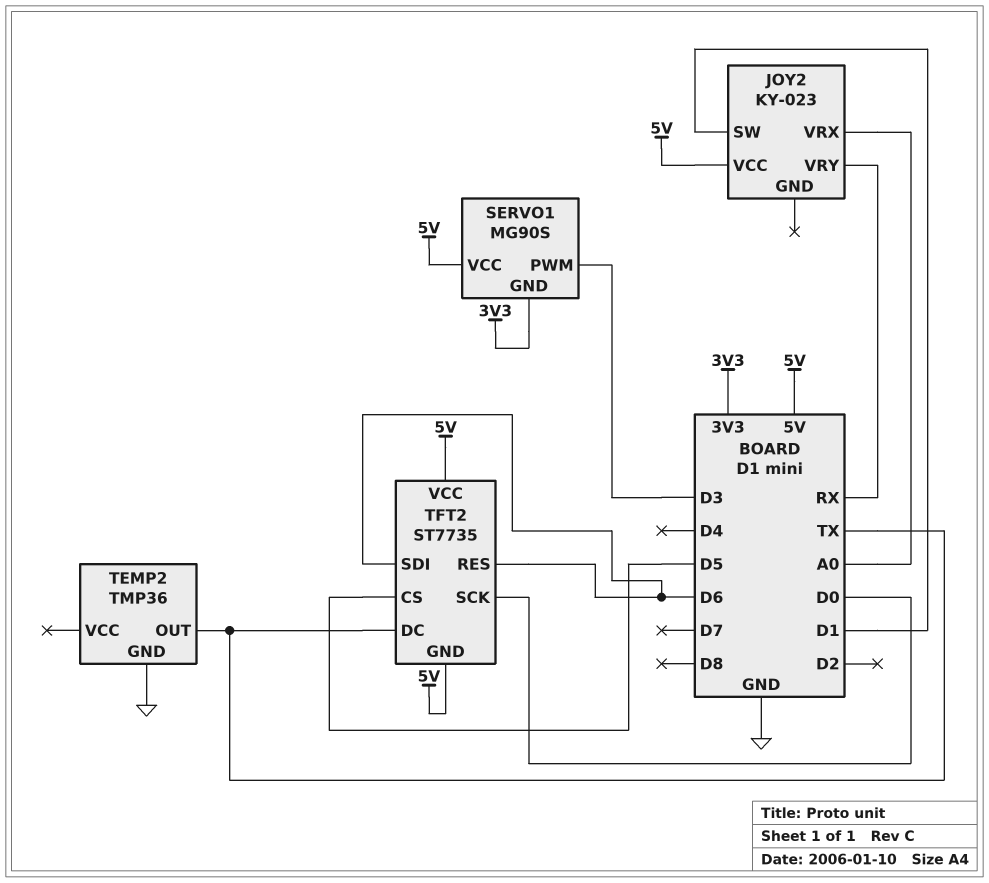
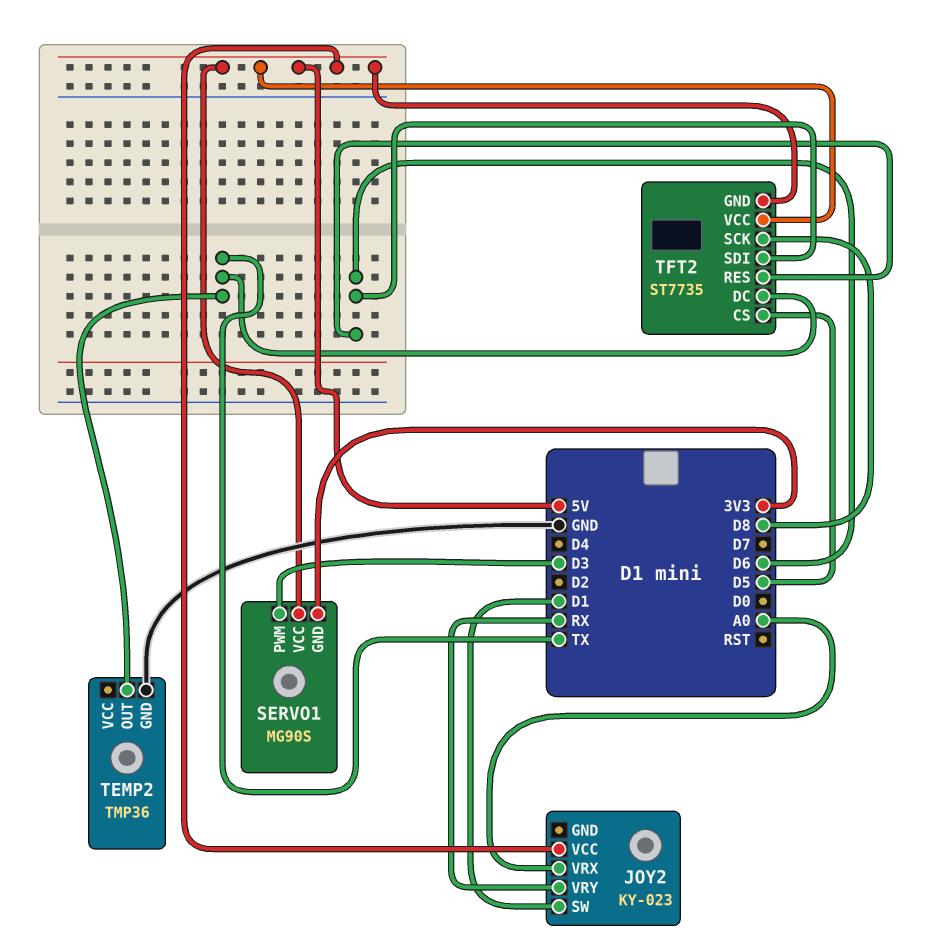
TFT2 pin SCK: D0 -> D8

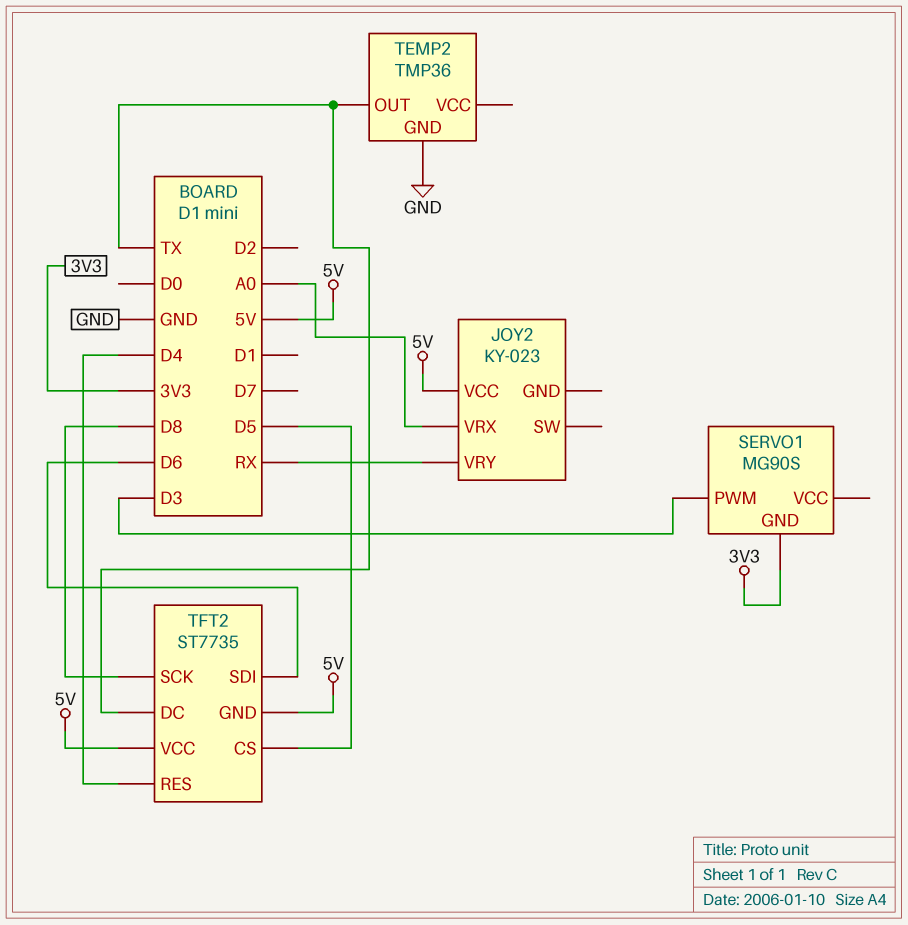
JOY2 pin SW: D1 -> none
SERVO1 pin VCC: 5V -> none
TFT2 pin RES: D6 -> D4

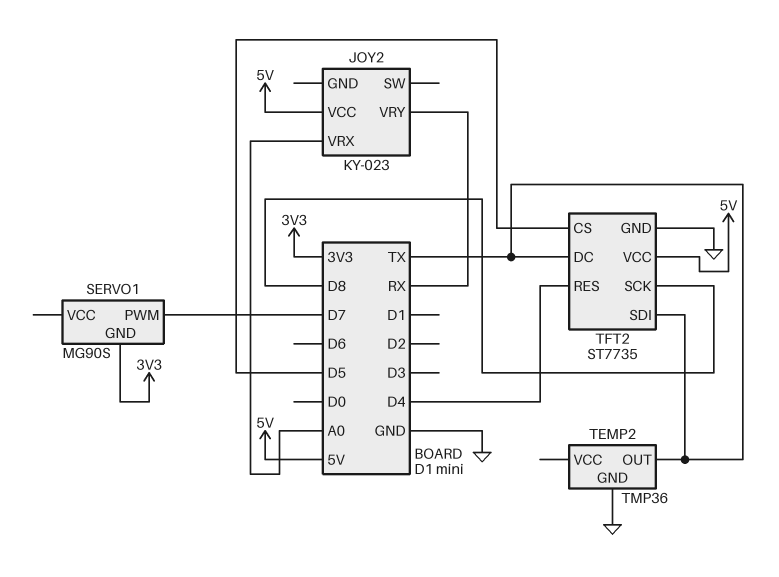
SERVO1 pin PWM: D3 -> D7
TFT2 pin GND: 5V -> GND
TFT2 pin SDI: D6 -> TX

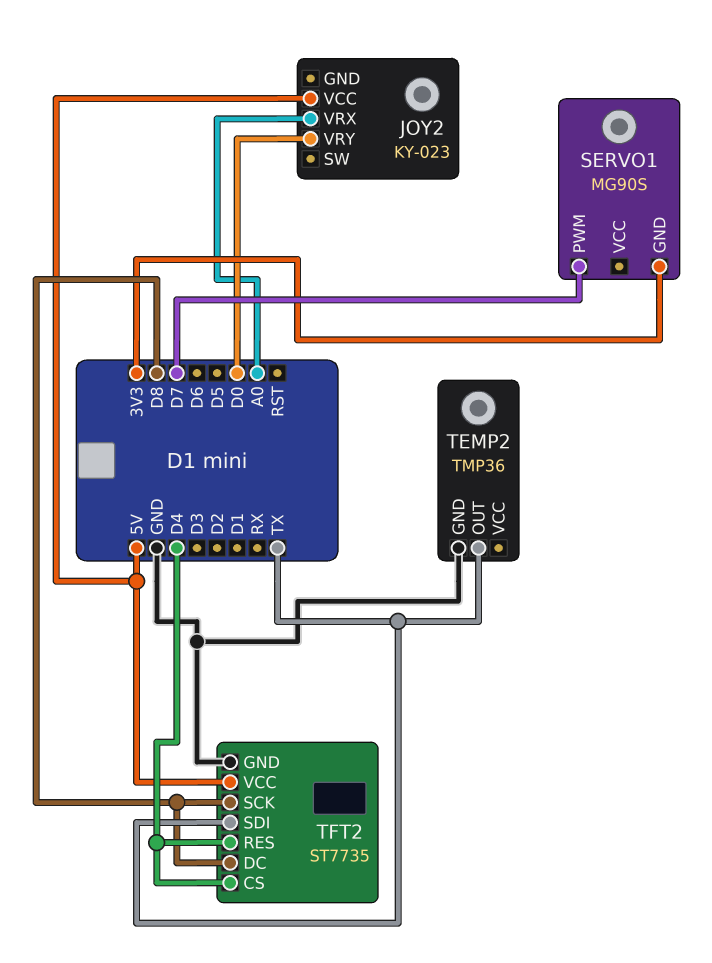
JOY2 pin VRY: RX -> D0
TFT2 pin CS: D5 -> D4
TFT2 pin DC: TX -> D8

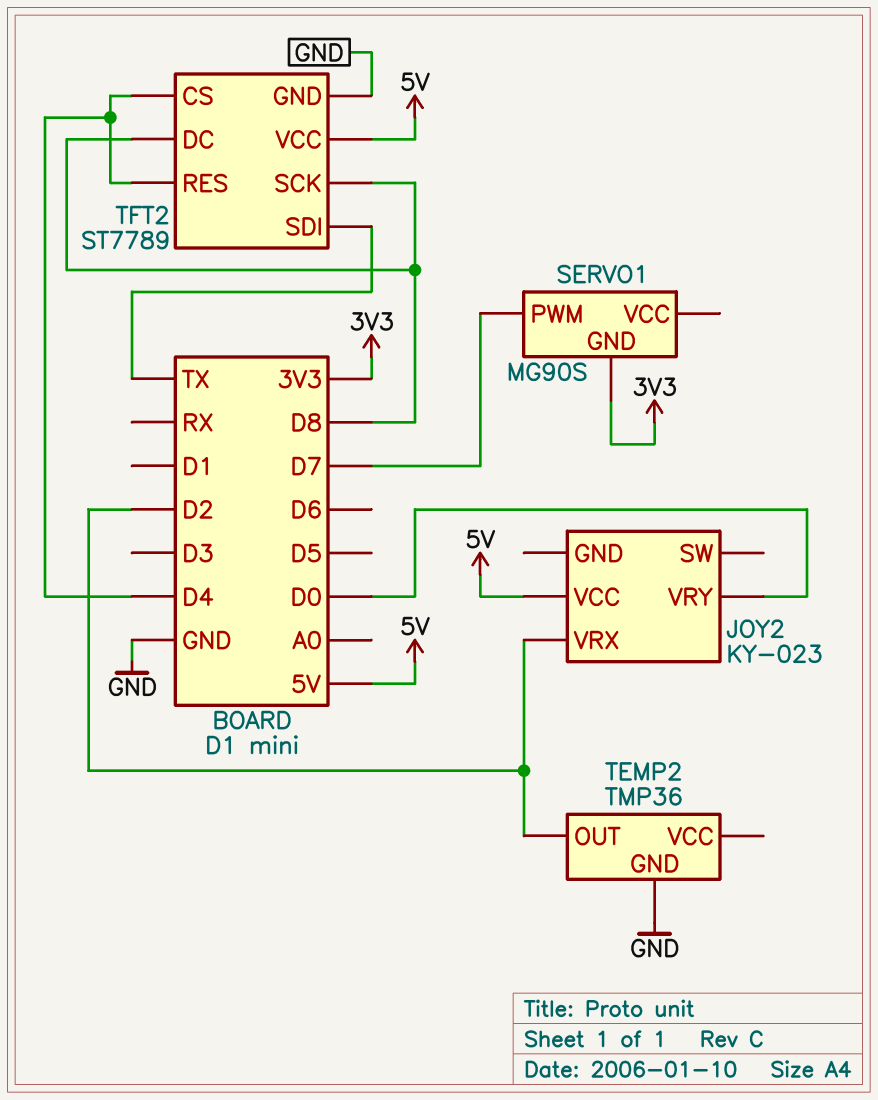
JOY2 pin VRX: A0 -> D2
TEMP2 pin OUT: TX -> D2
TFT2: ST7735 -> ST7789

